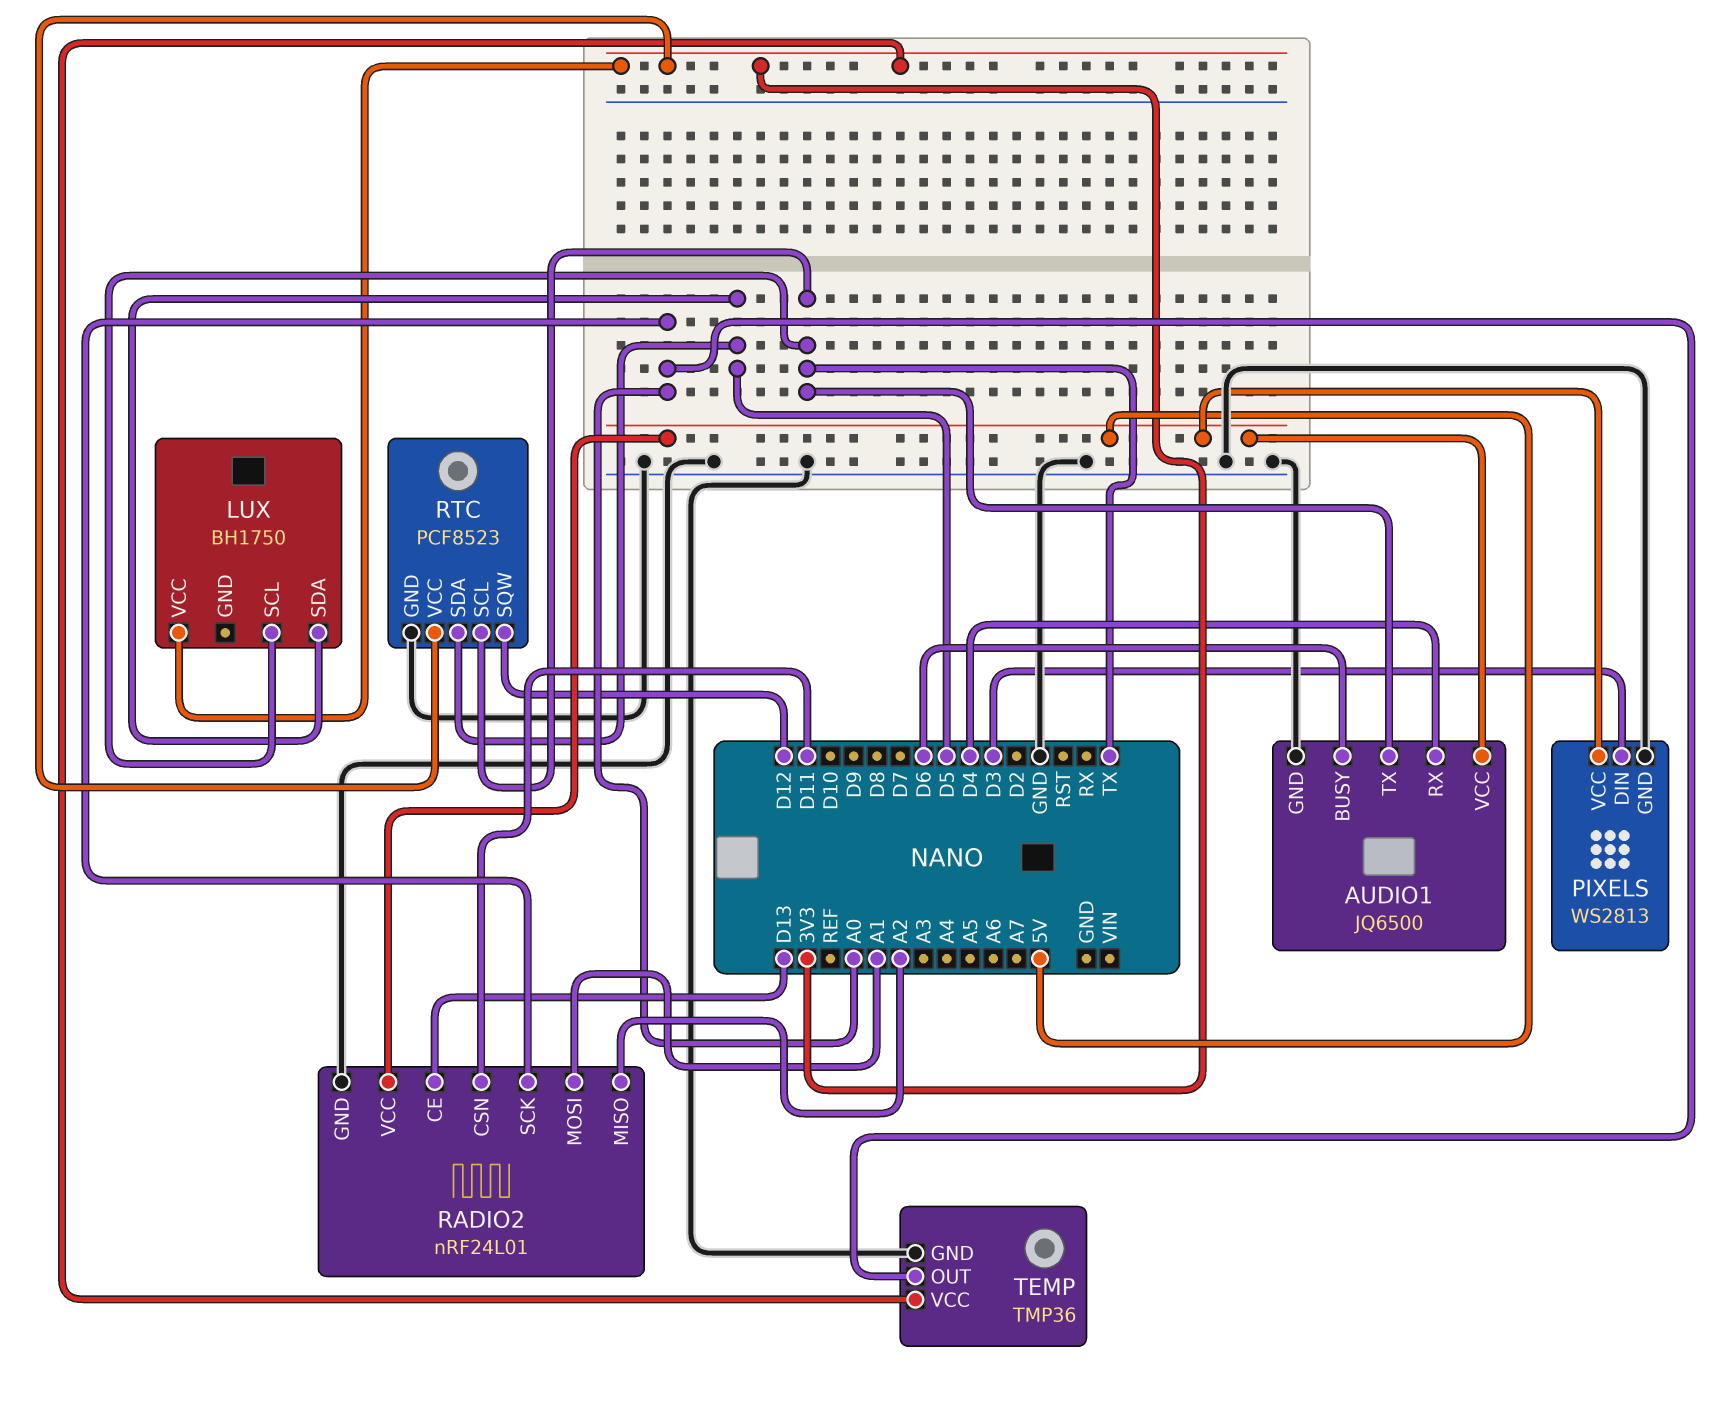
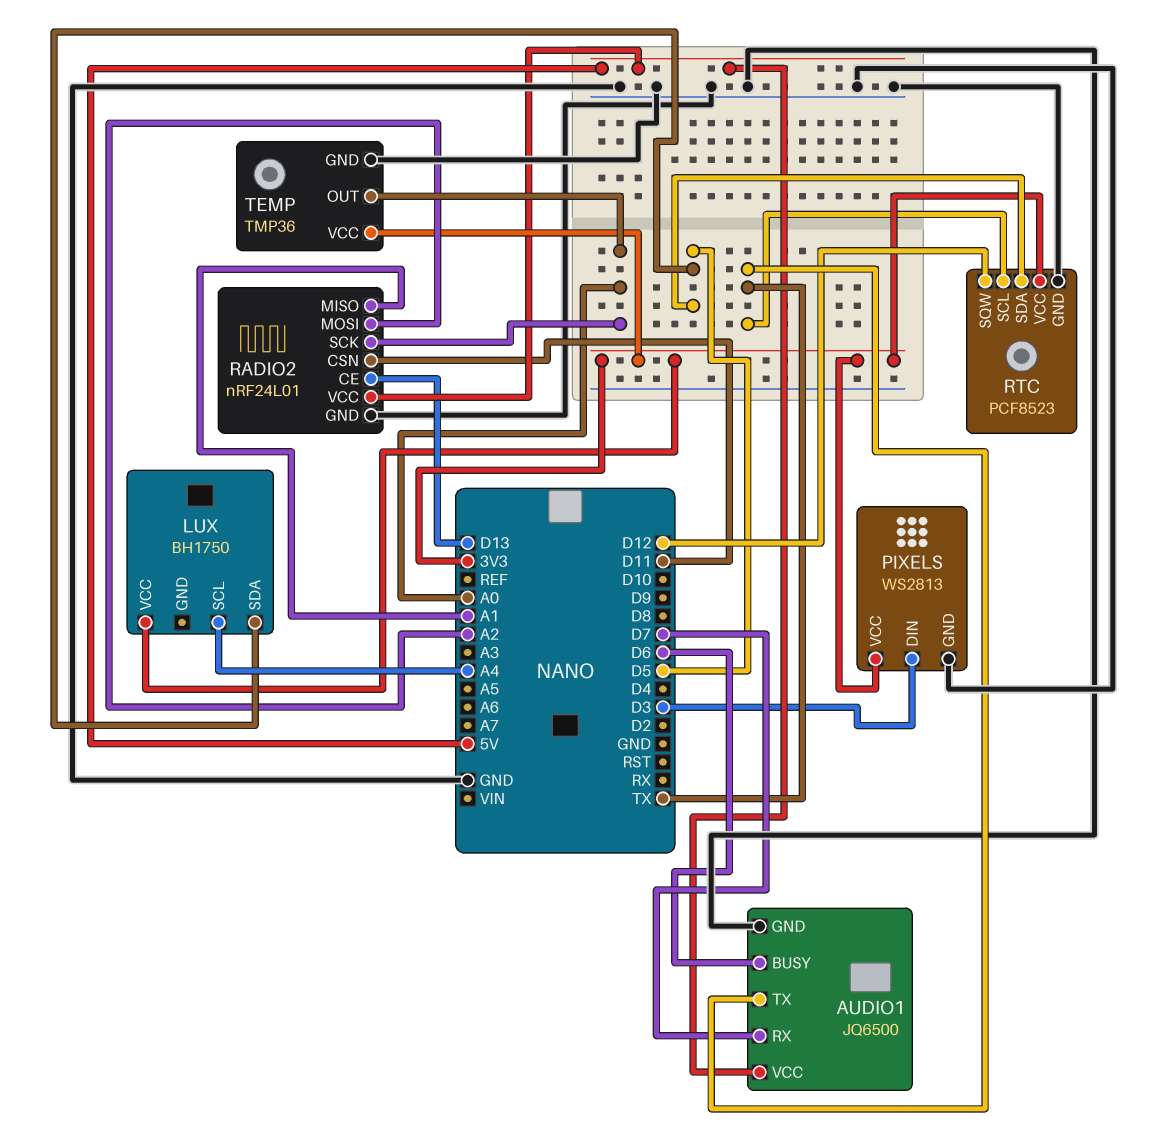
AUDIO1 pin RX: D4 -> D7
LUX pin SCL: TX -> A4
PIXELS pin VCC: 5V -> 3V3
RADIO2 pin MISO: A2 -> A1
RADIO2 pin MOSI: A1 -> A2

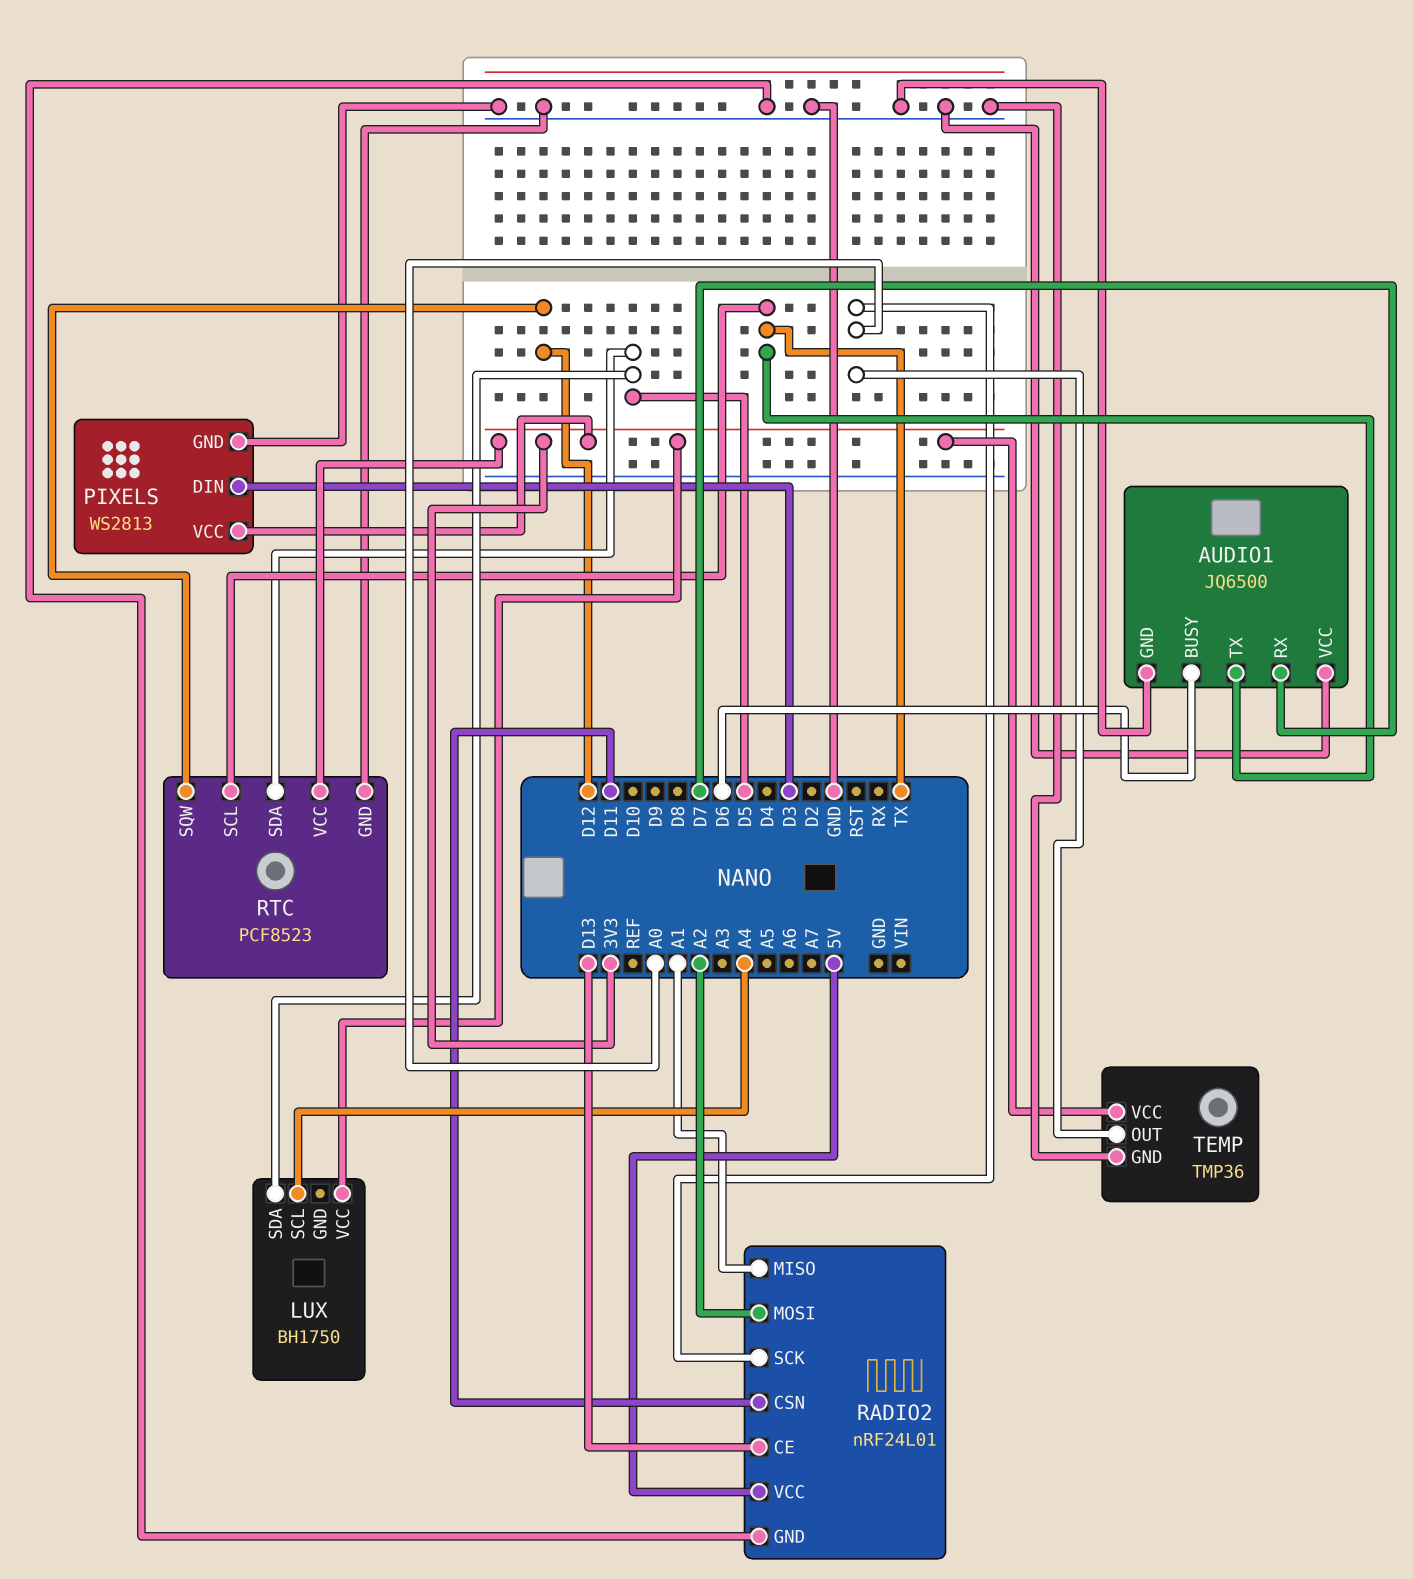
AUDIO1 pin VCC: 5V -> GND

